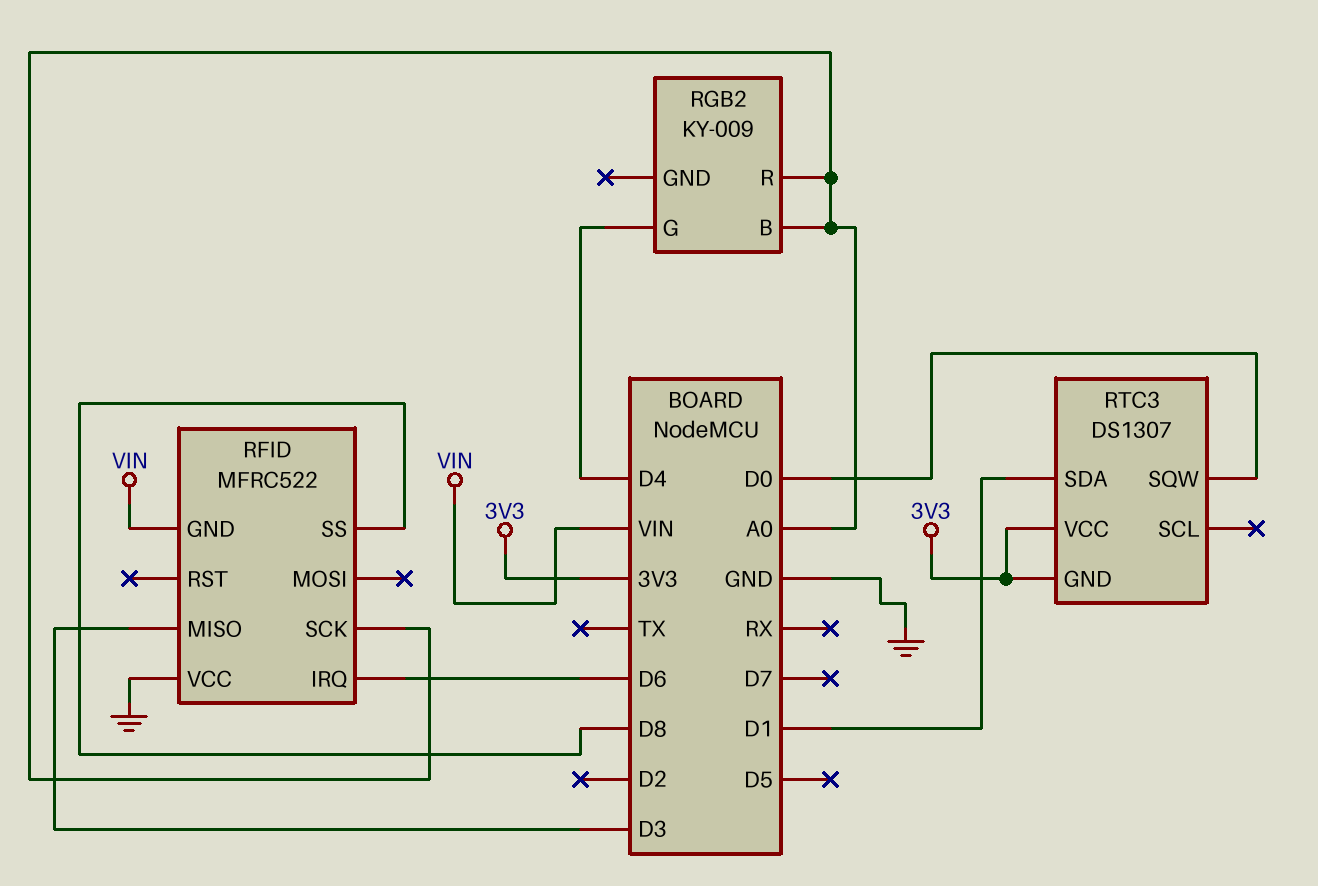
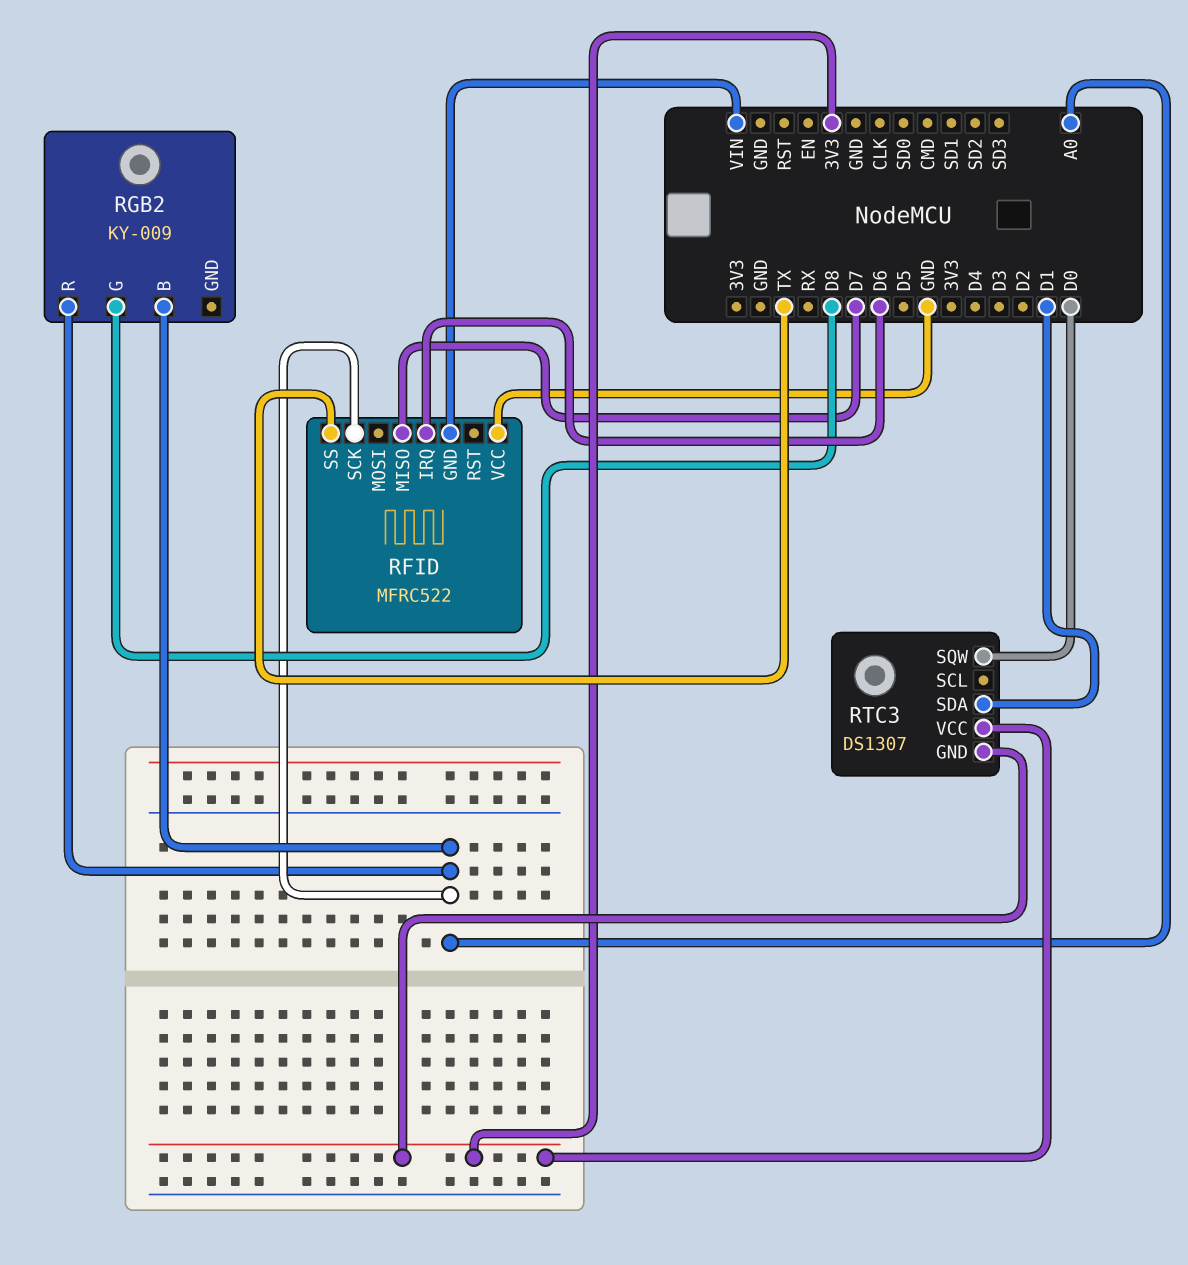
RFID pin MISO: D3 -> D7
RFID pin SS: D8 -> TX
RGB2 pin G: D4 -> D8

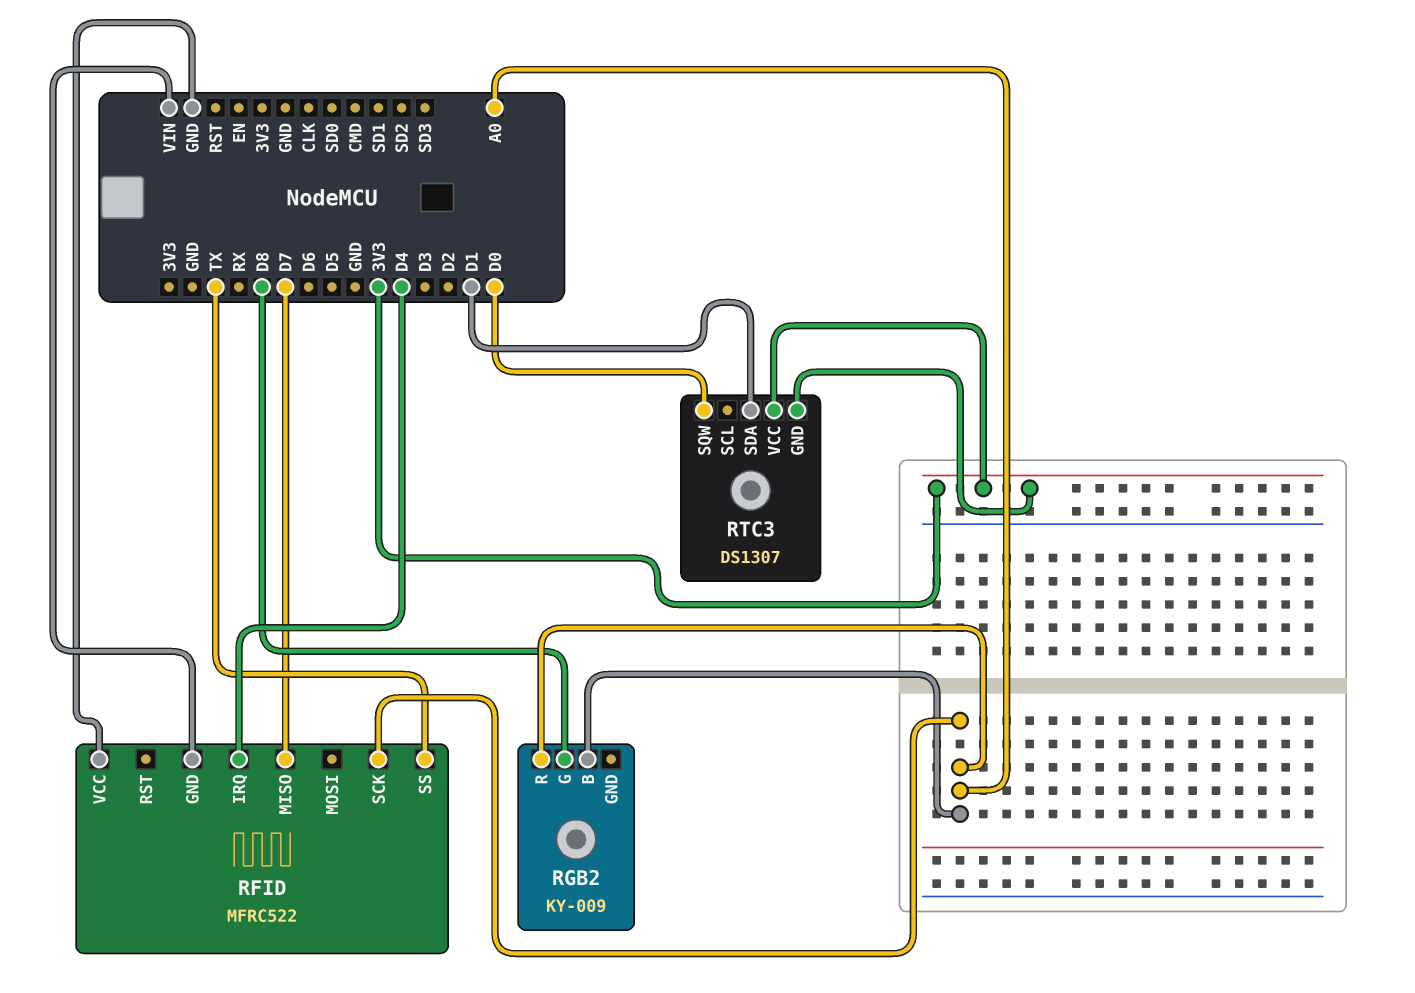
RFID pin IRQ: D6 -> D4

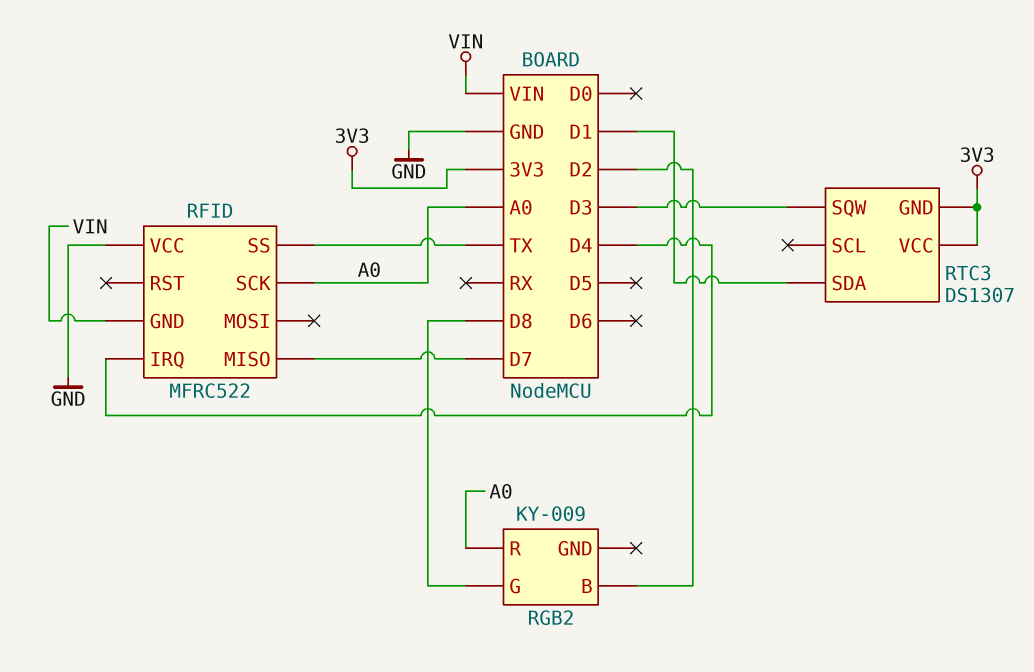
RGB2 pin B: A0 -> D2
RTC3 pin SQW: D0 -> D3

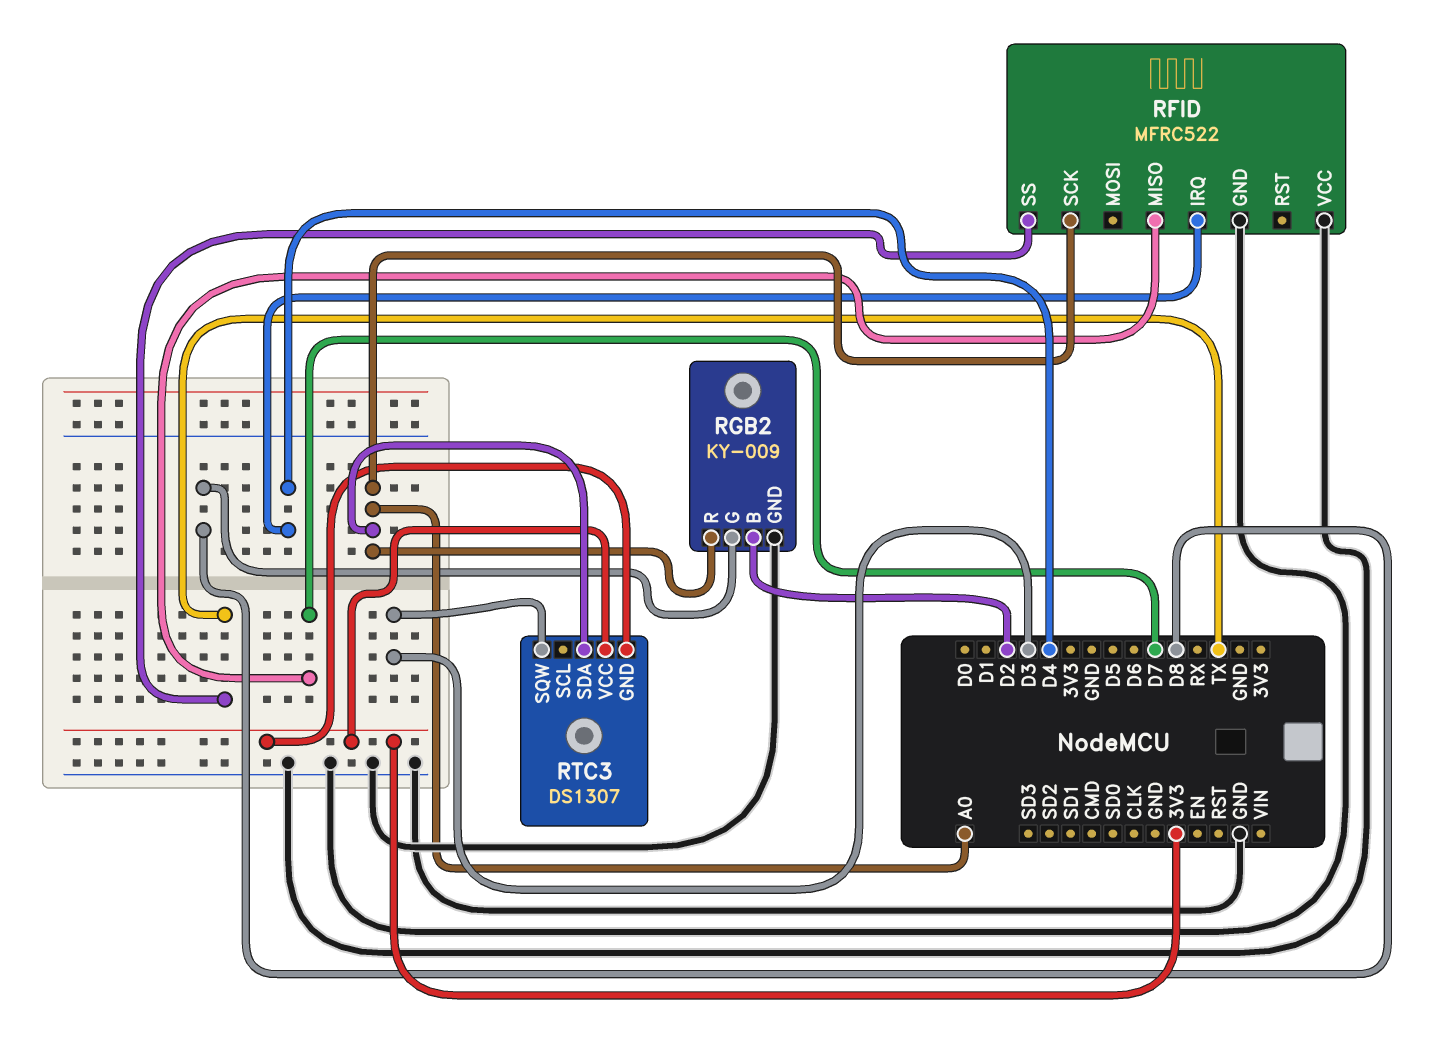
RFID pin GND: VIN -> GND
RGB2 pin GND: none -> GND
RTC3 pin SDA: D1 -> A0

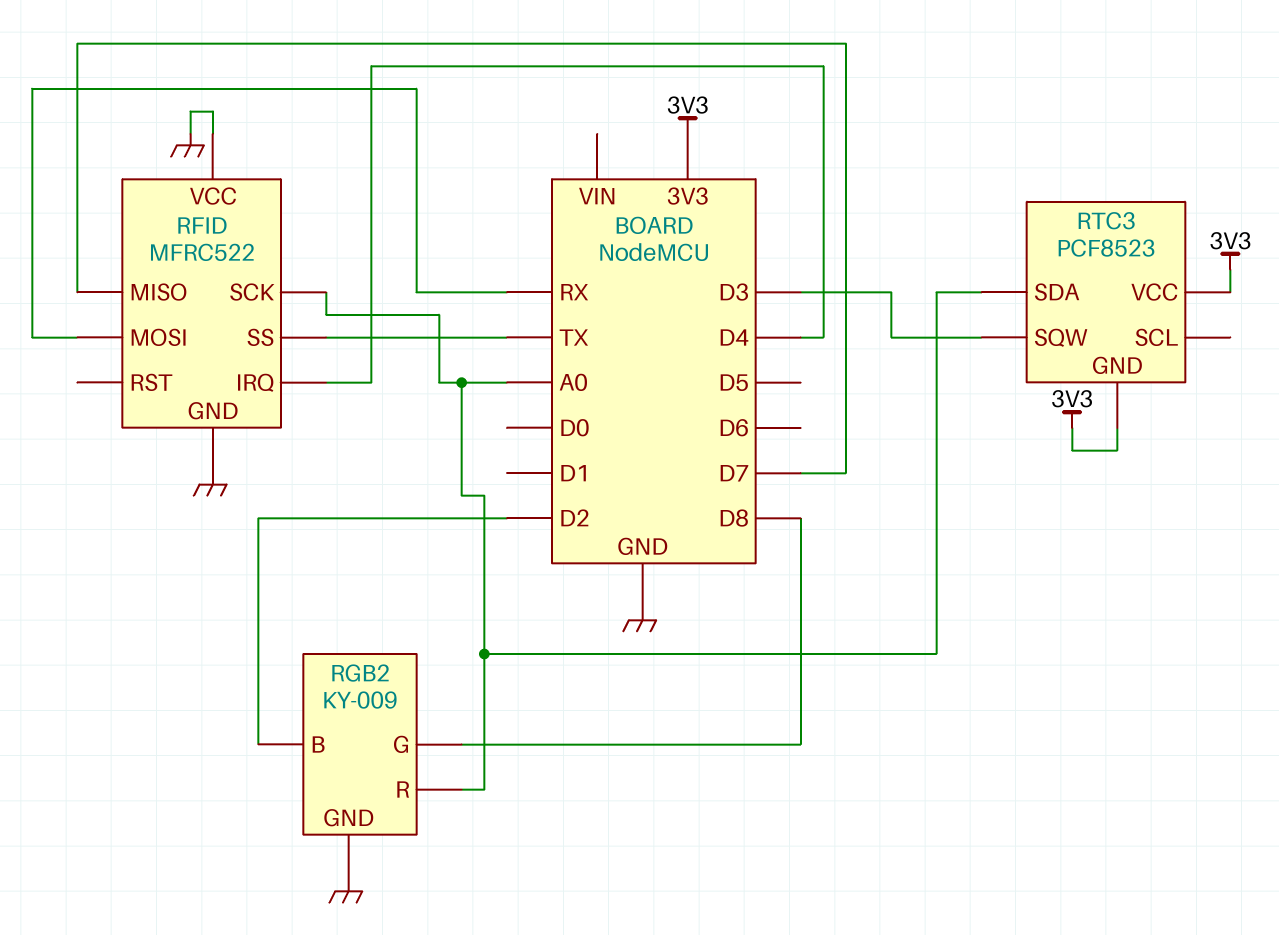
RFID pin MOSI: none -> RX
RTC3: DS1307 -> PCF8523

